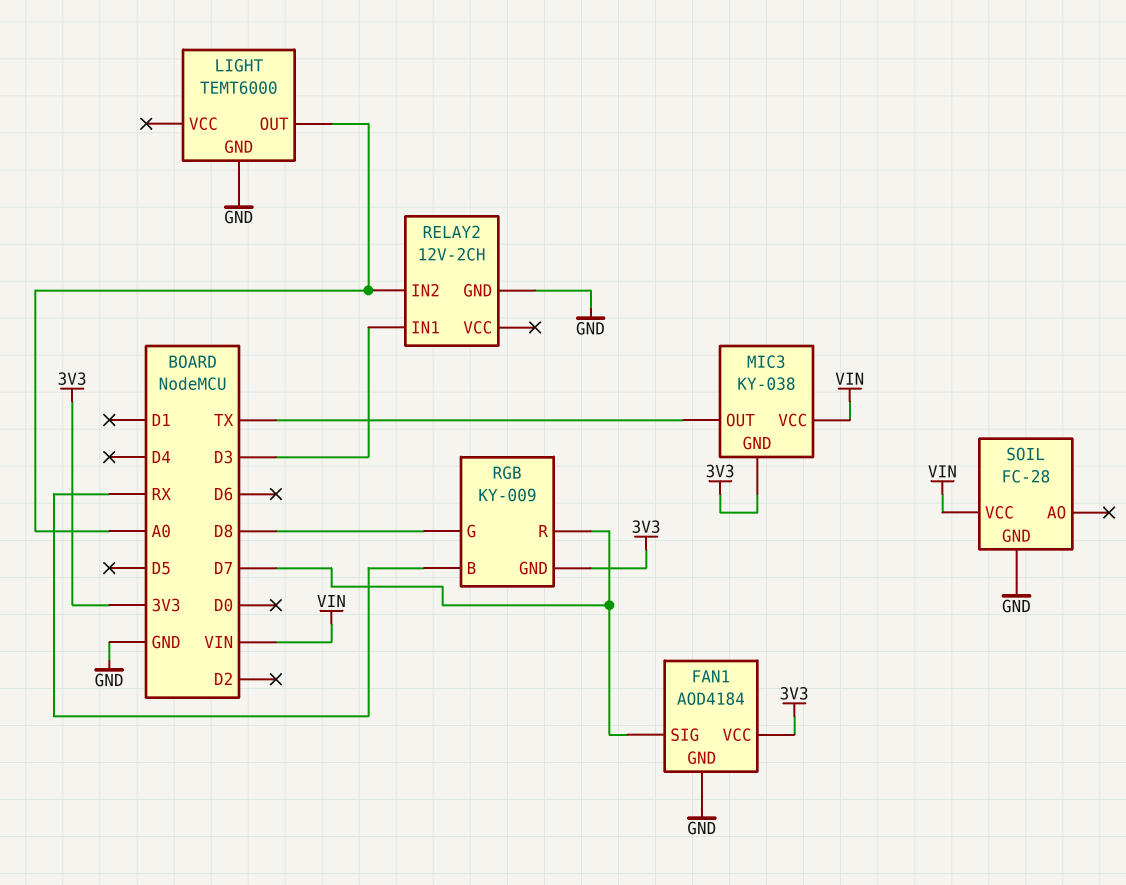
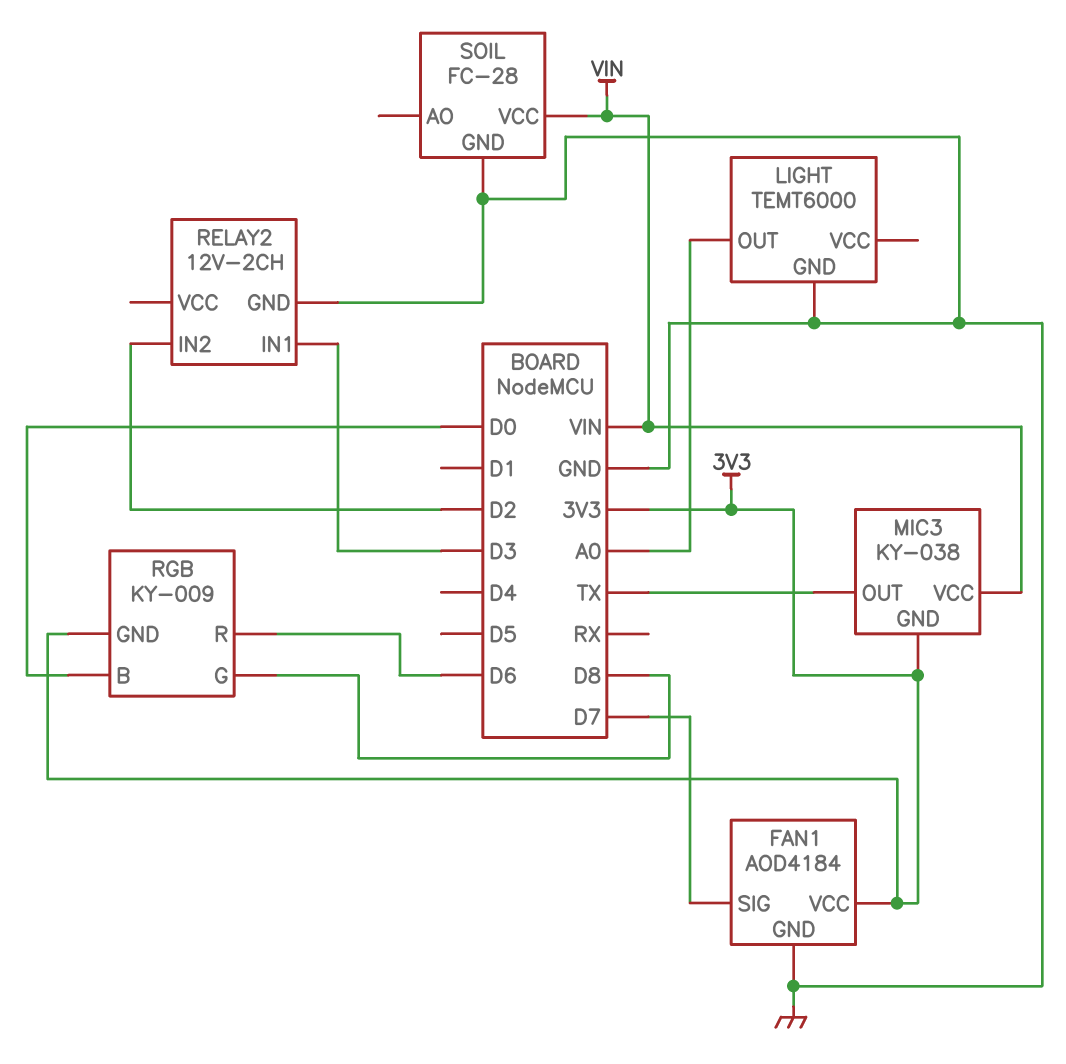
RELAY2 pin IN2: A0 -> D2
RGB pin B: RX -> D0
RGB pin R: D7 -> D6

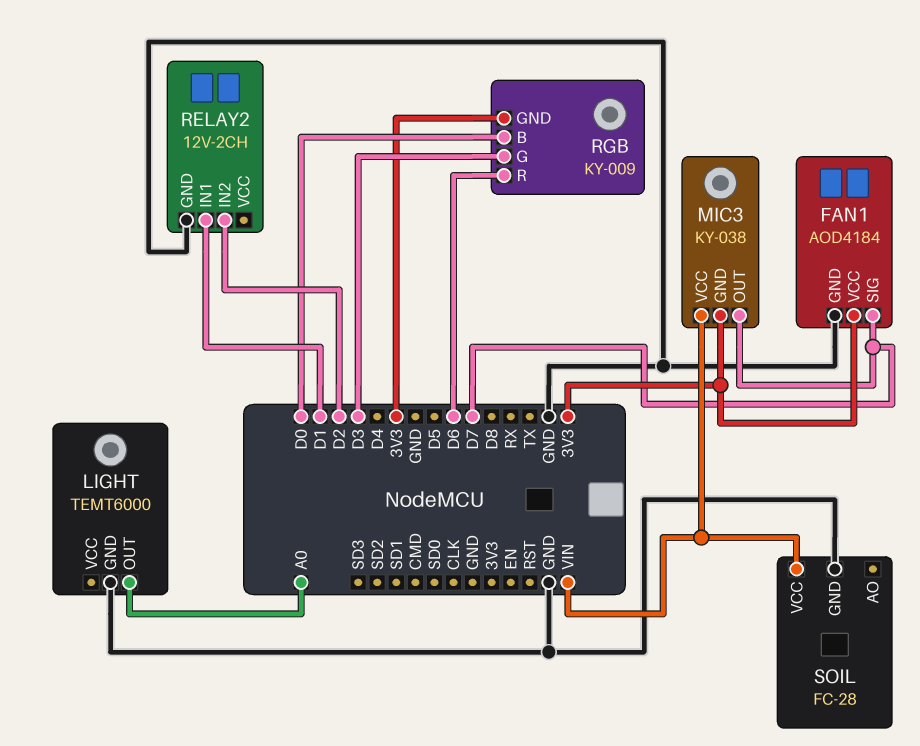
MIC3 pin OUT: TX -> D7
RELAY2 pin IN1: D3 -> D1
RGB pin G: D8 -> D3

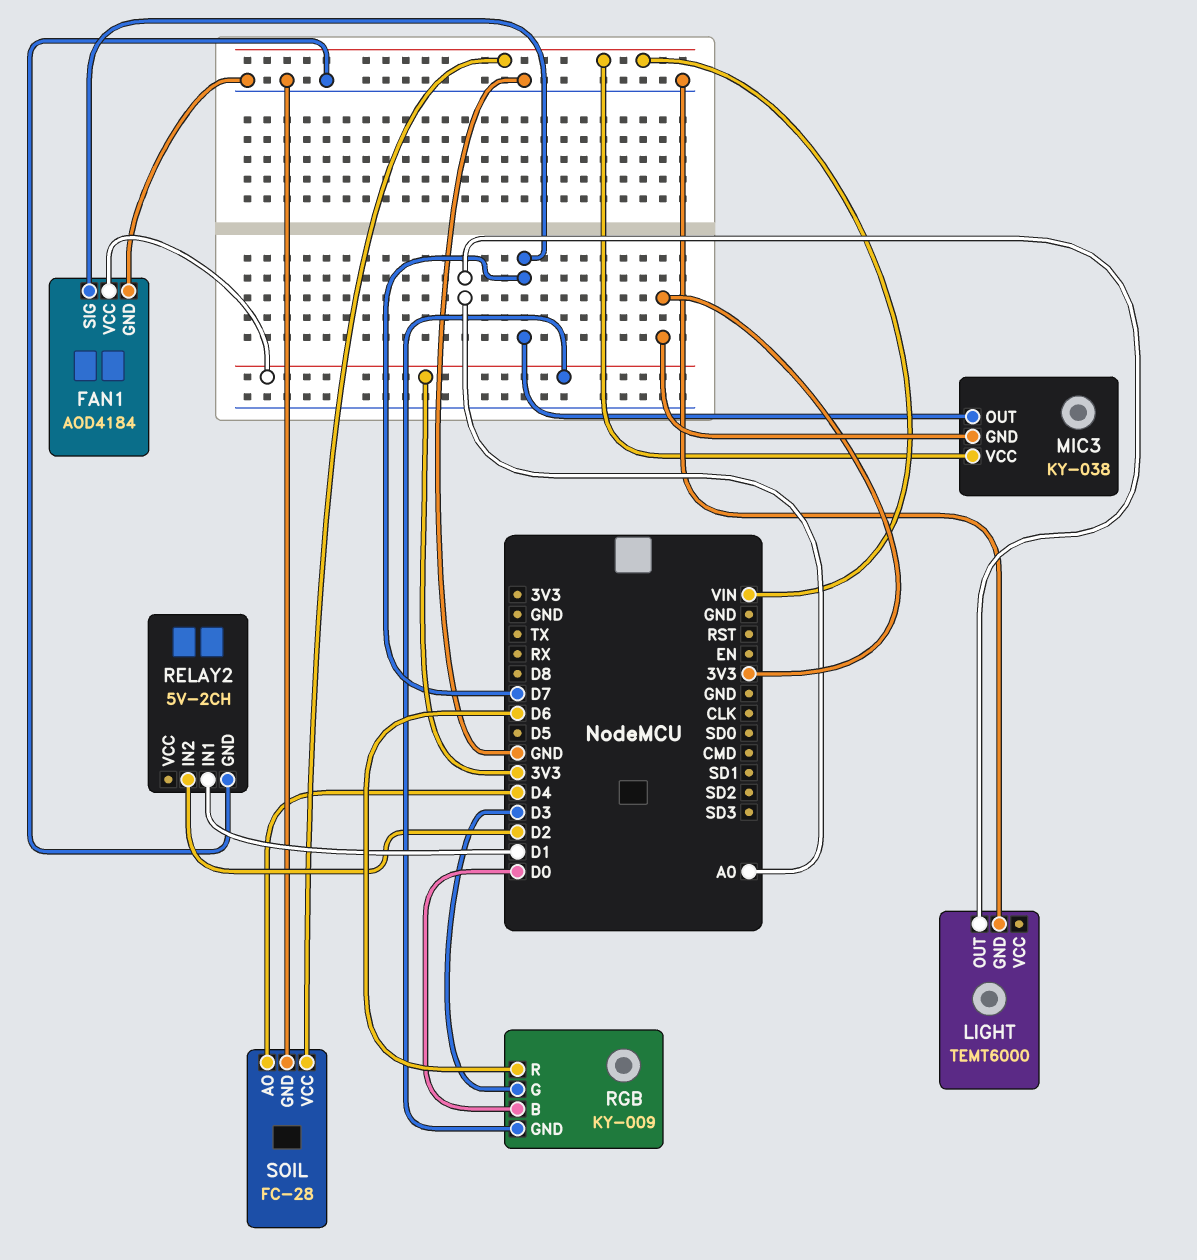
RELAY2: 12V-2CH -> 5V-2CH
SOIL pin AO: none -> D4

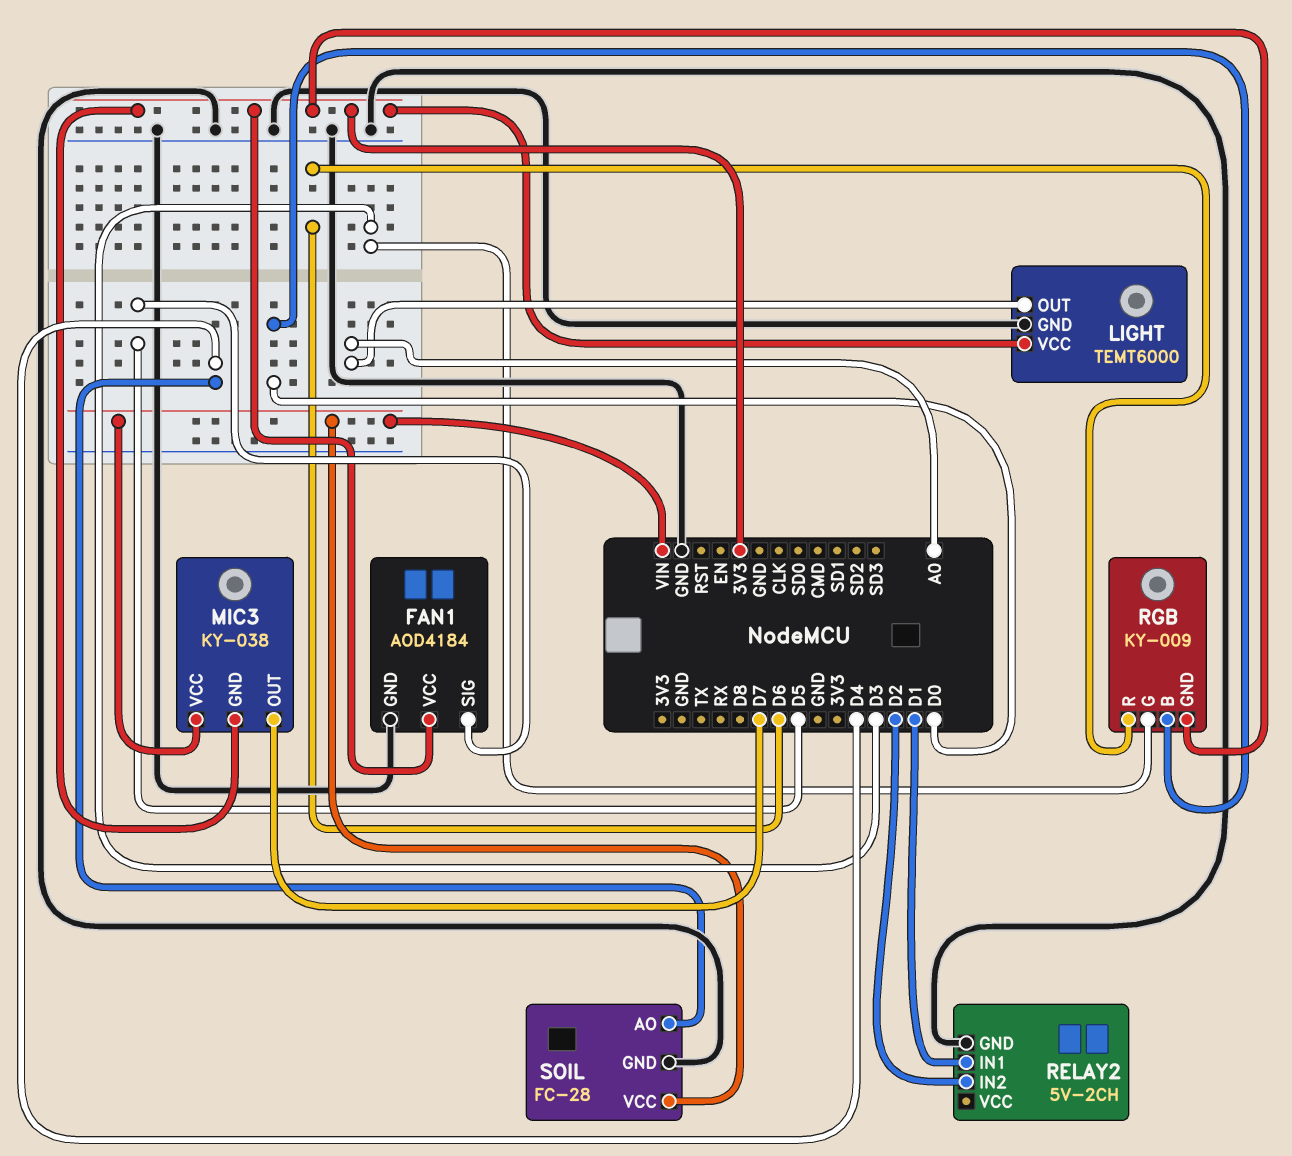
FAN1 pin SIG: D7 -> D5
LIGHT pin VCC: none -> 3V3

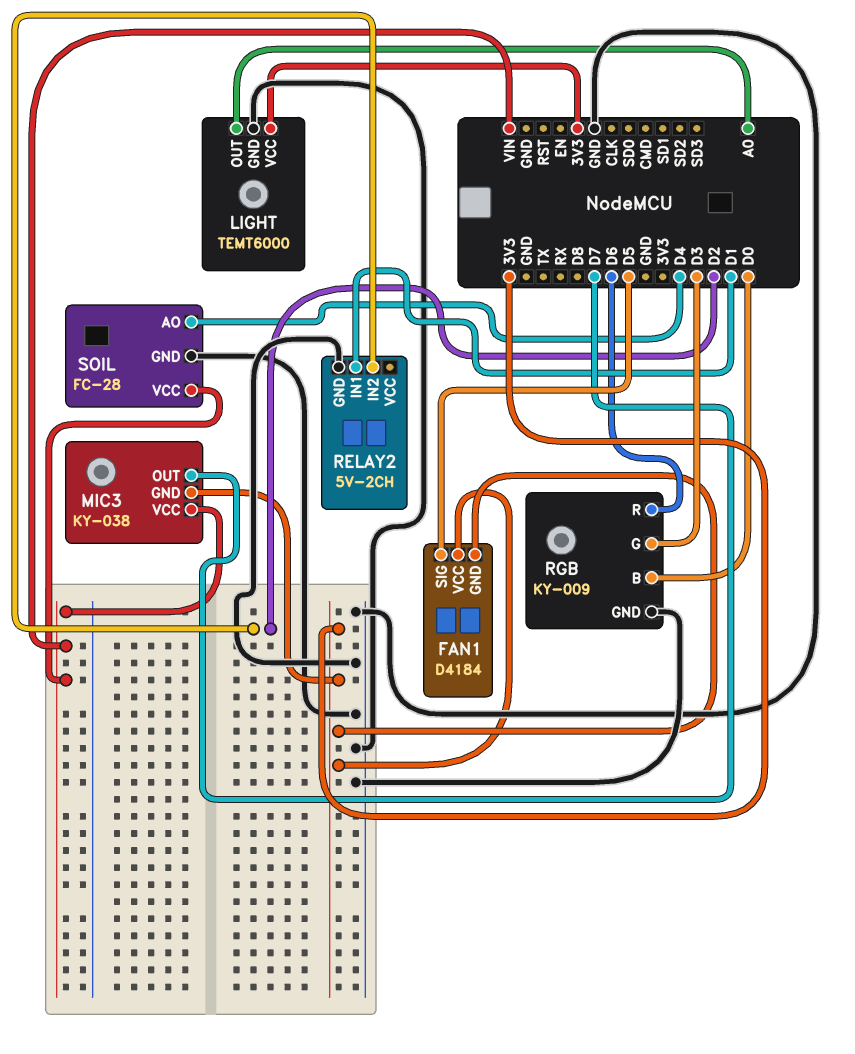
FAN1: AOD4184 -> D4184
FAN1 pin GND: GND -> 3V3
RGB pin GND: 3V3 -> GND

